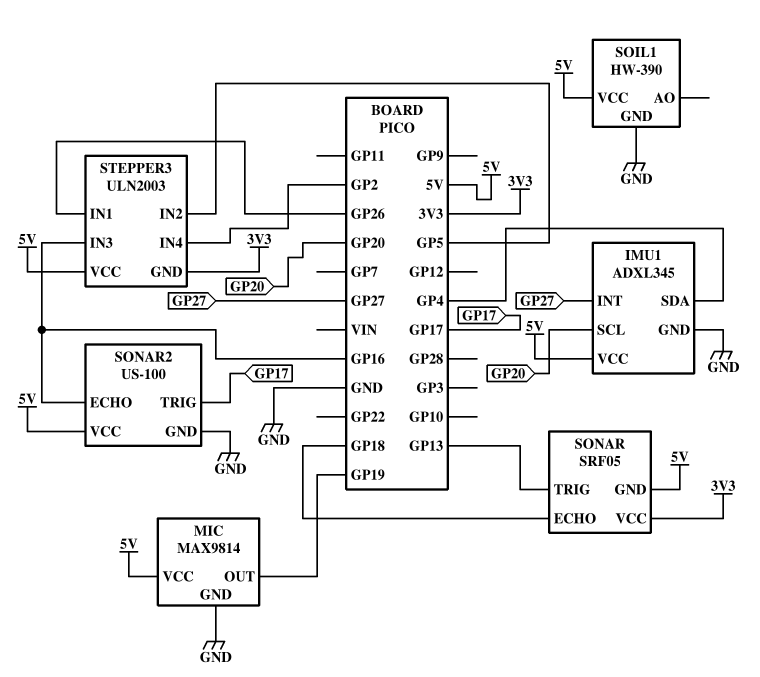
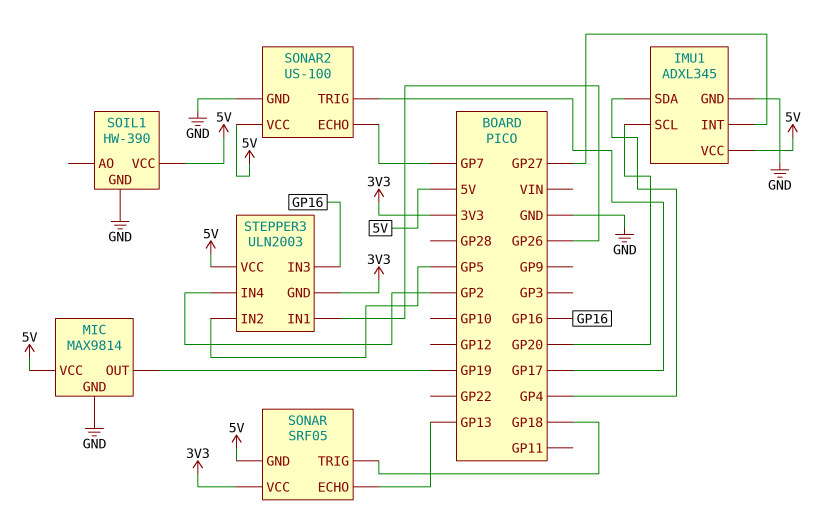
SONAR pin ECHO: GP18 -> GP13
SONAR pin TRIG: GP13 -> GP18
SONAR2 pin ECHO: GP16 -> GP7

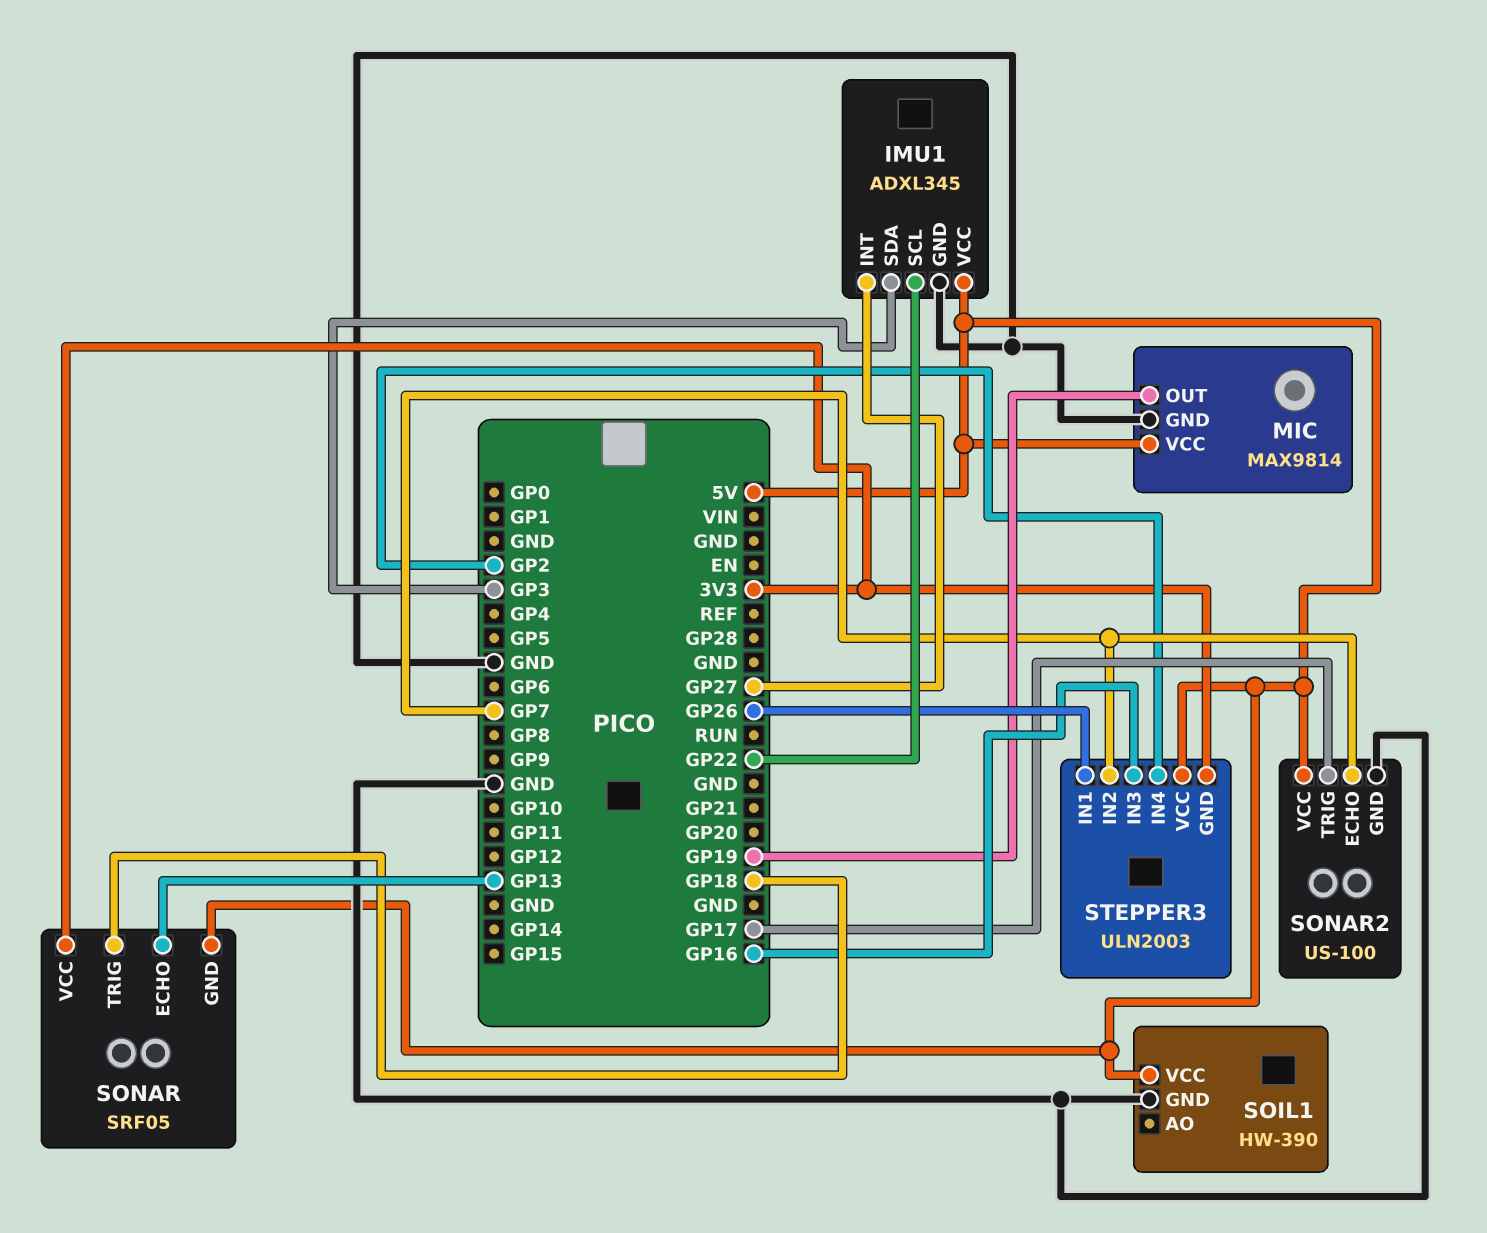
IMU1 pin SCL: GP20 -> GP22
IMU1 pin SDA: GP4 -> GP3
STEPPER3 pin IN2: GP5 -> GP7

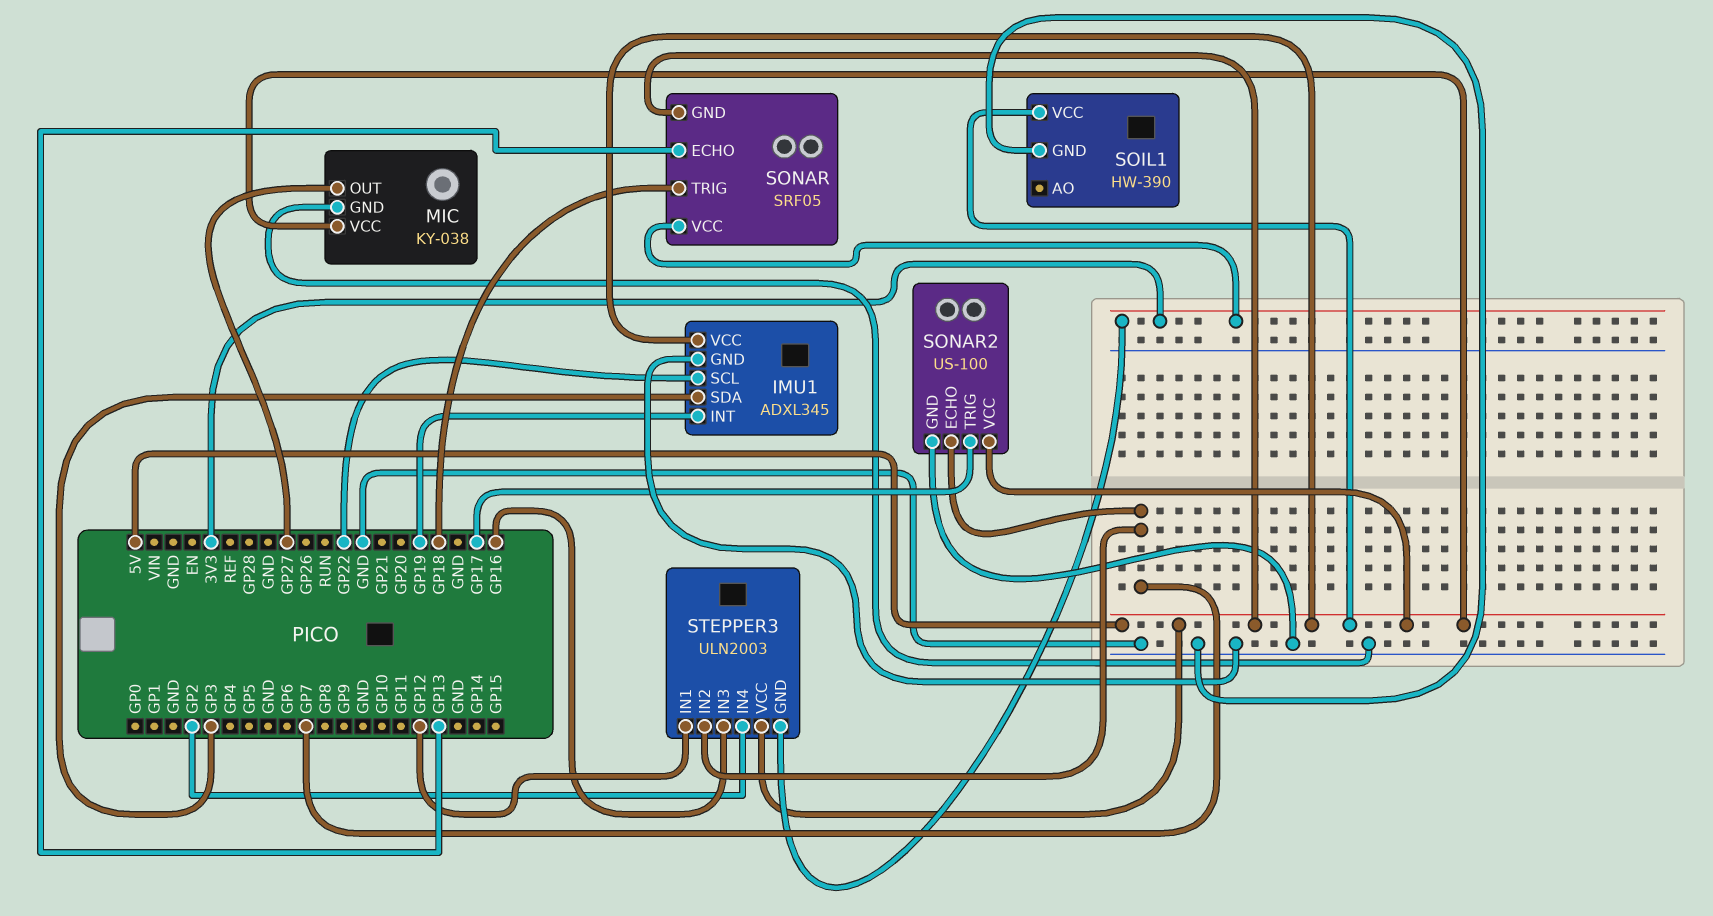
IMU1 pin INT: GP27 -> GP19
MIC: MAX9814 -> KY-038
MIC pin OUT: GP19 -> GP27
STEPPER3 pin IN1: GP26 -> GP12

